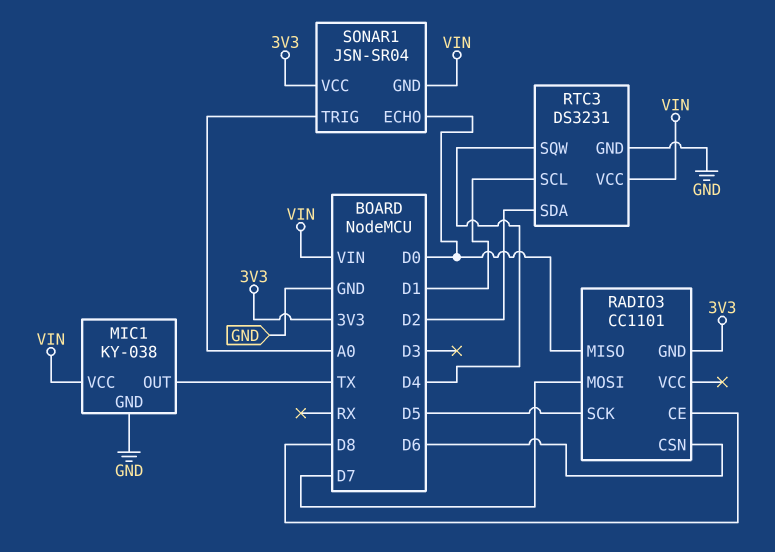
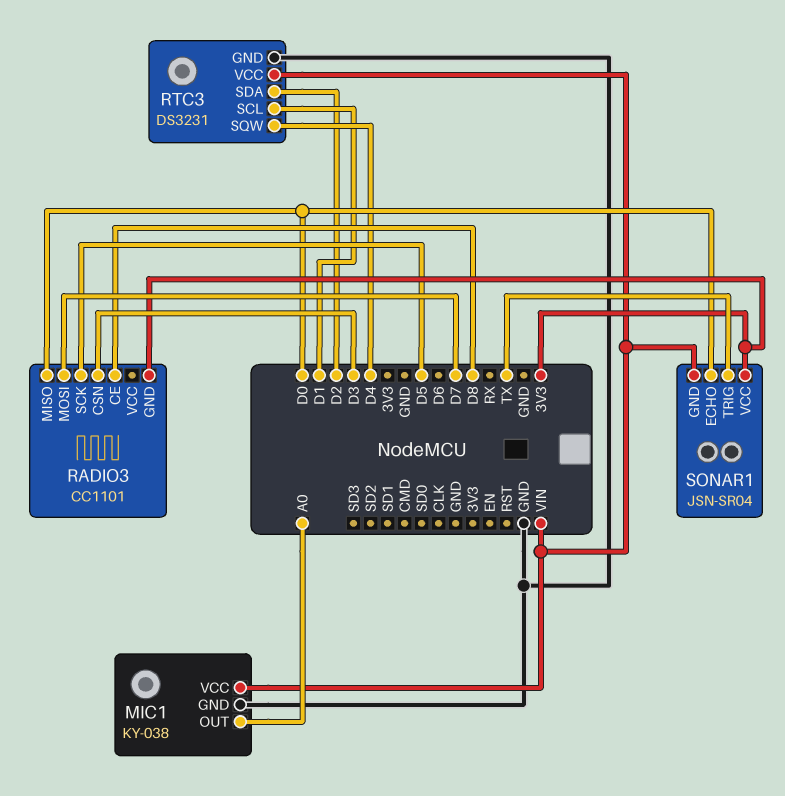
MIC1 pin OUT: TX -> A0
RADIO3 pin CSN: D6 -> D3
SONAR1 pin TRIG: A0 -> TX

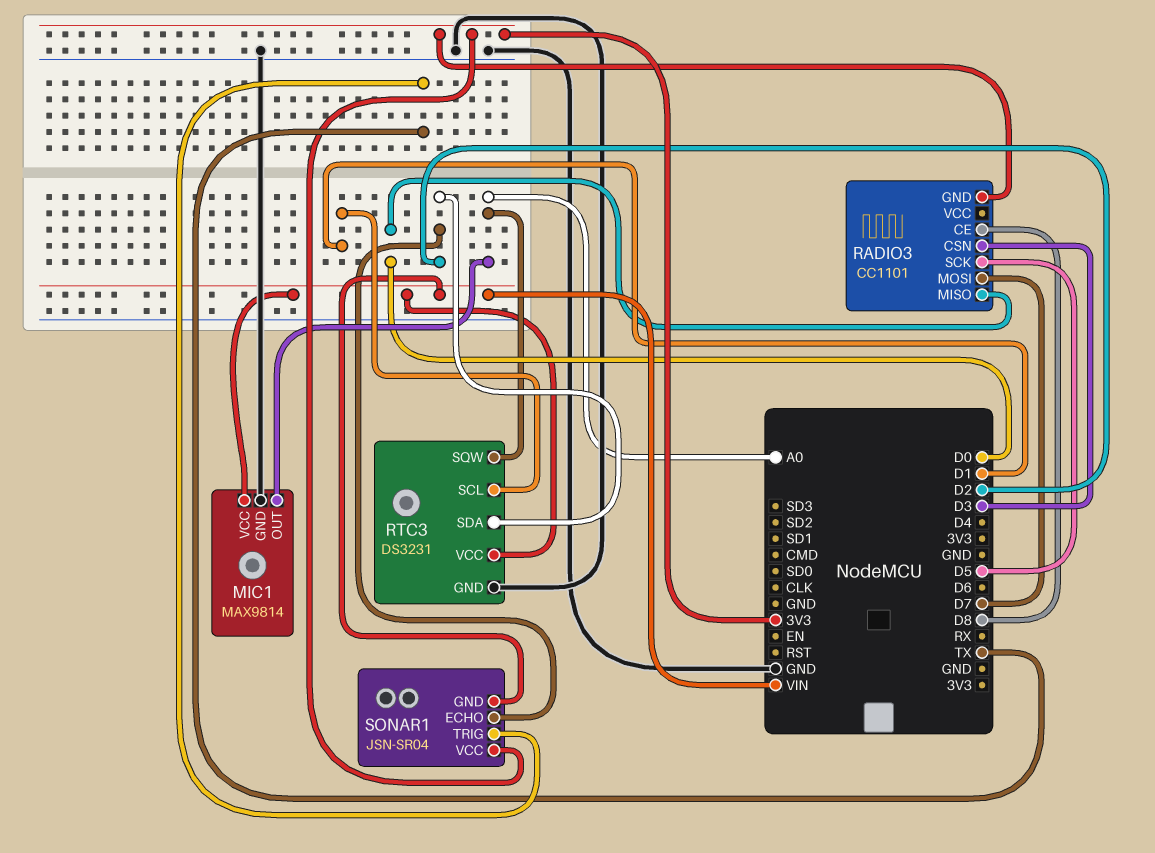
MIC1: KY-038 -> MAX9814
RTC3 pin SQW: D4 -> A0
SONAR1 pin ECHO: D0 -> D2

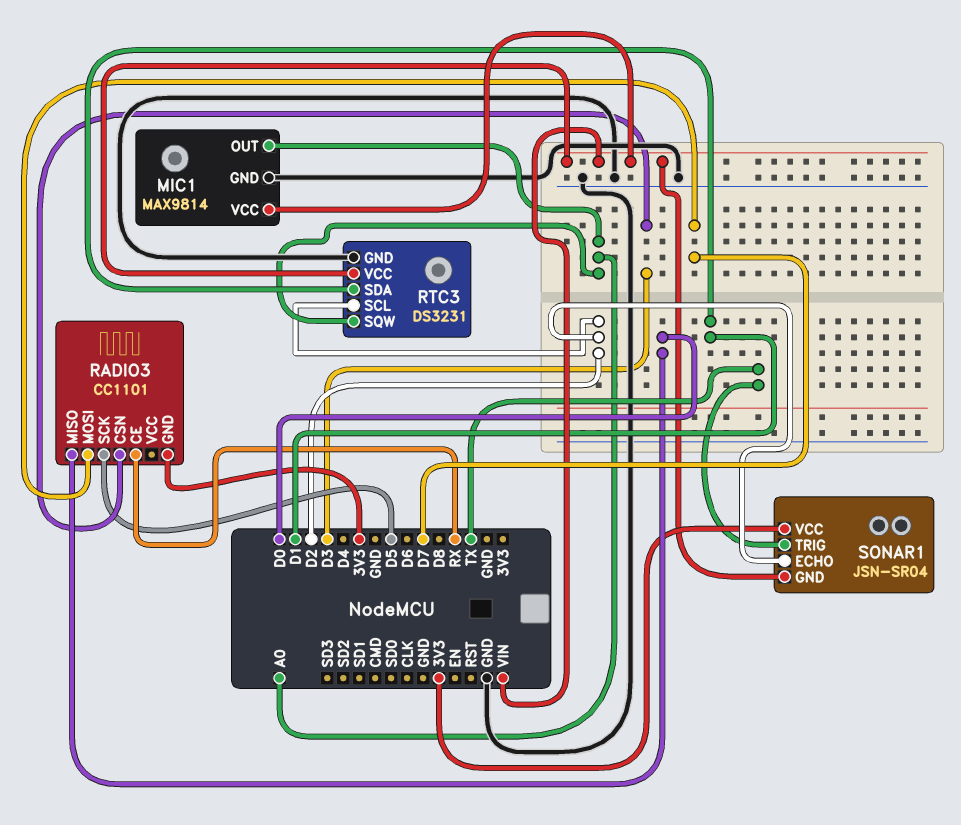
RADIO3 pin CE: D8 -> RX
RTC3 pin SCL: D1 -> D2
RTC3 pin SDA: D2 -> D1

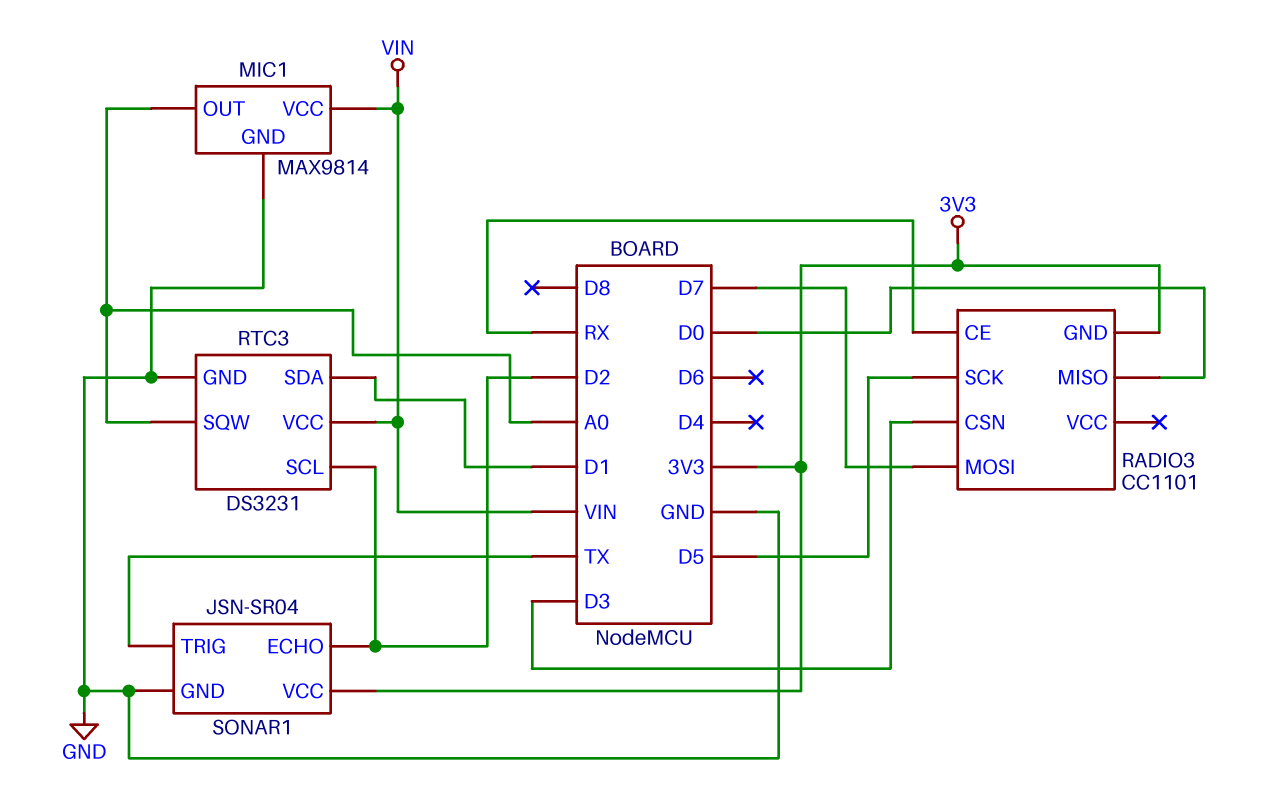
SONAR1 pin GND: VIN -> GND

